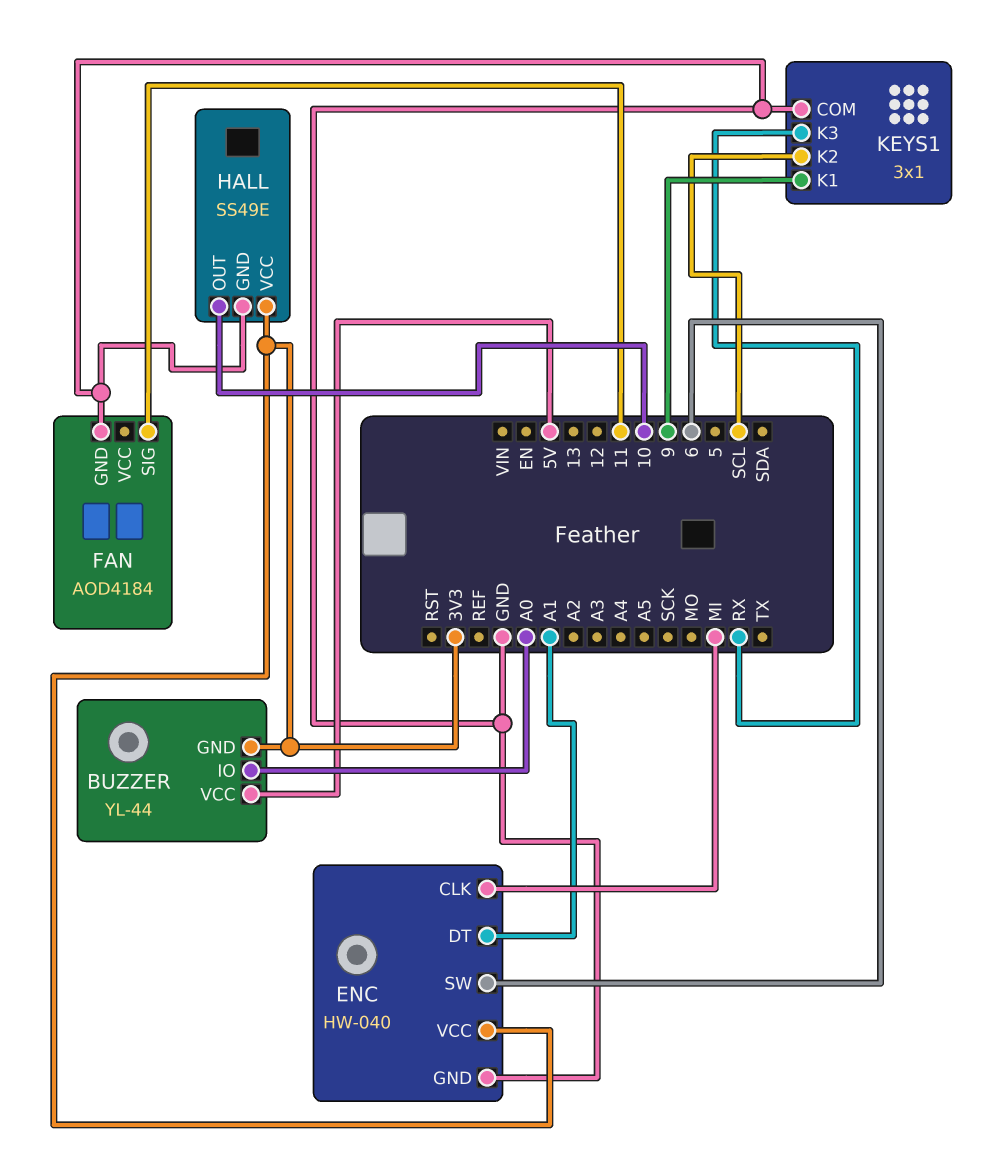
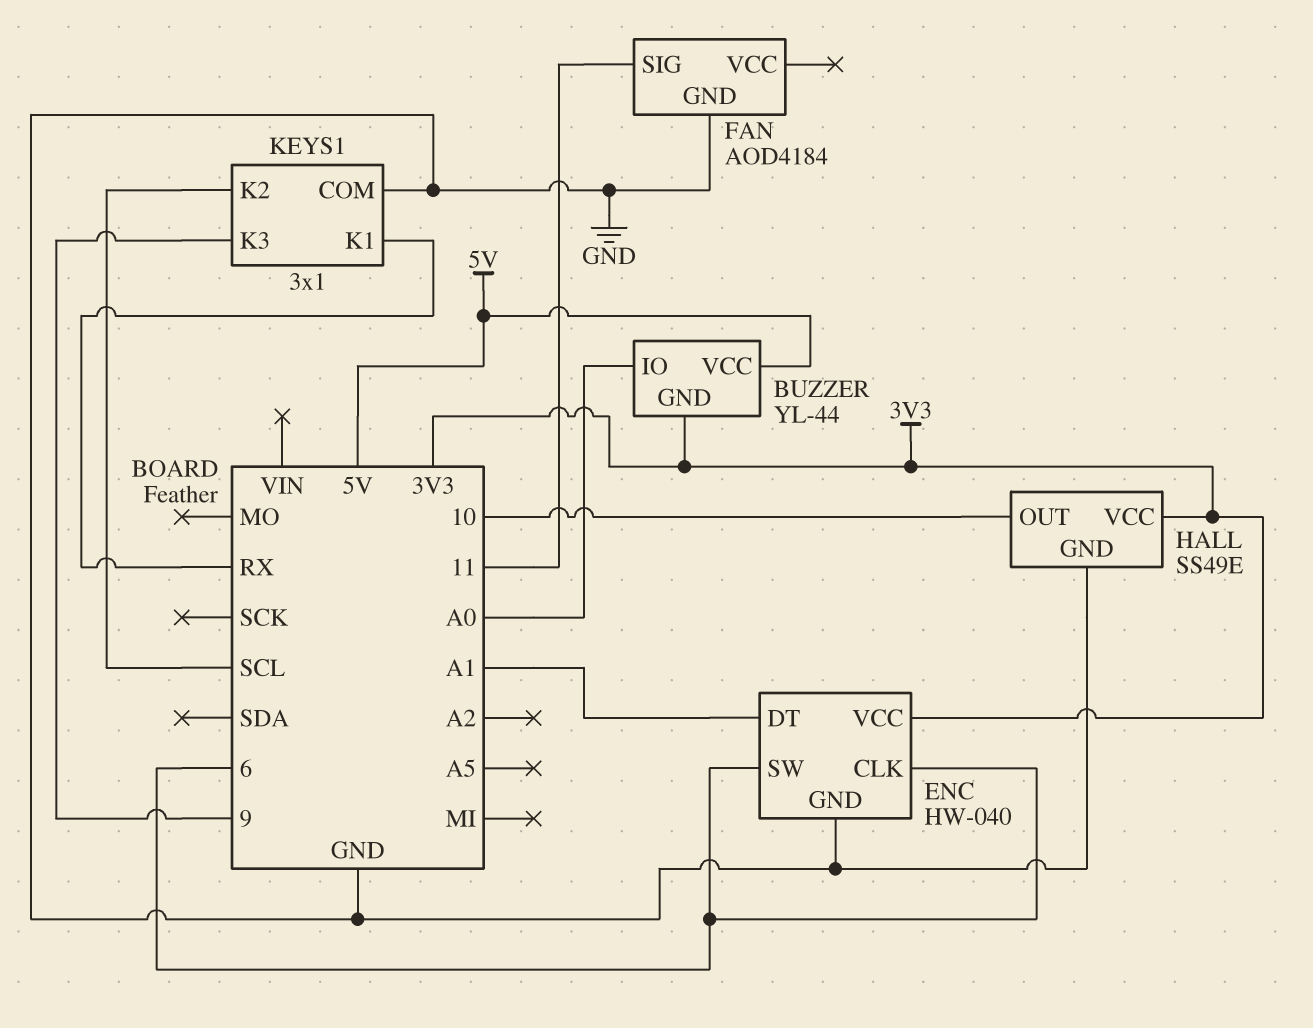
ENC pin CLK: MI -> 6
KEYS1 pin K1: 9 -> RX
KEYS1 pin K3: RX -> 9

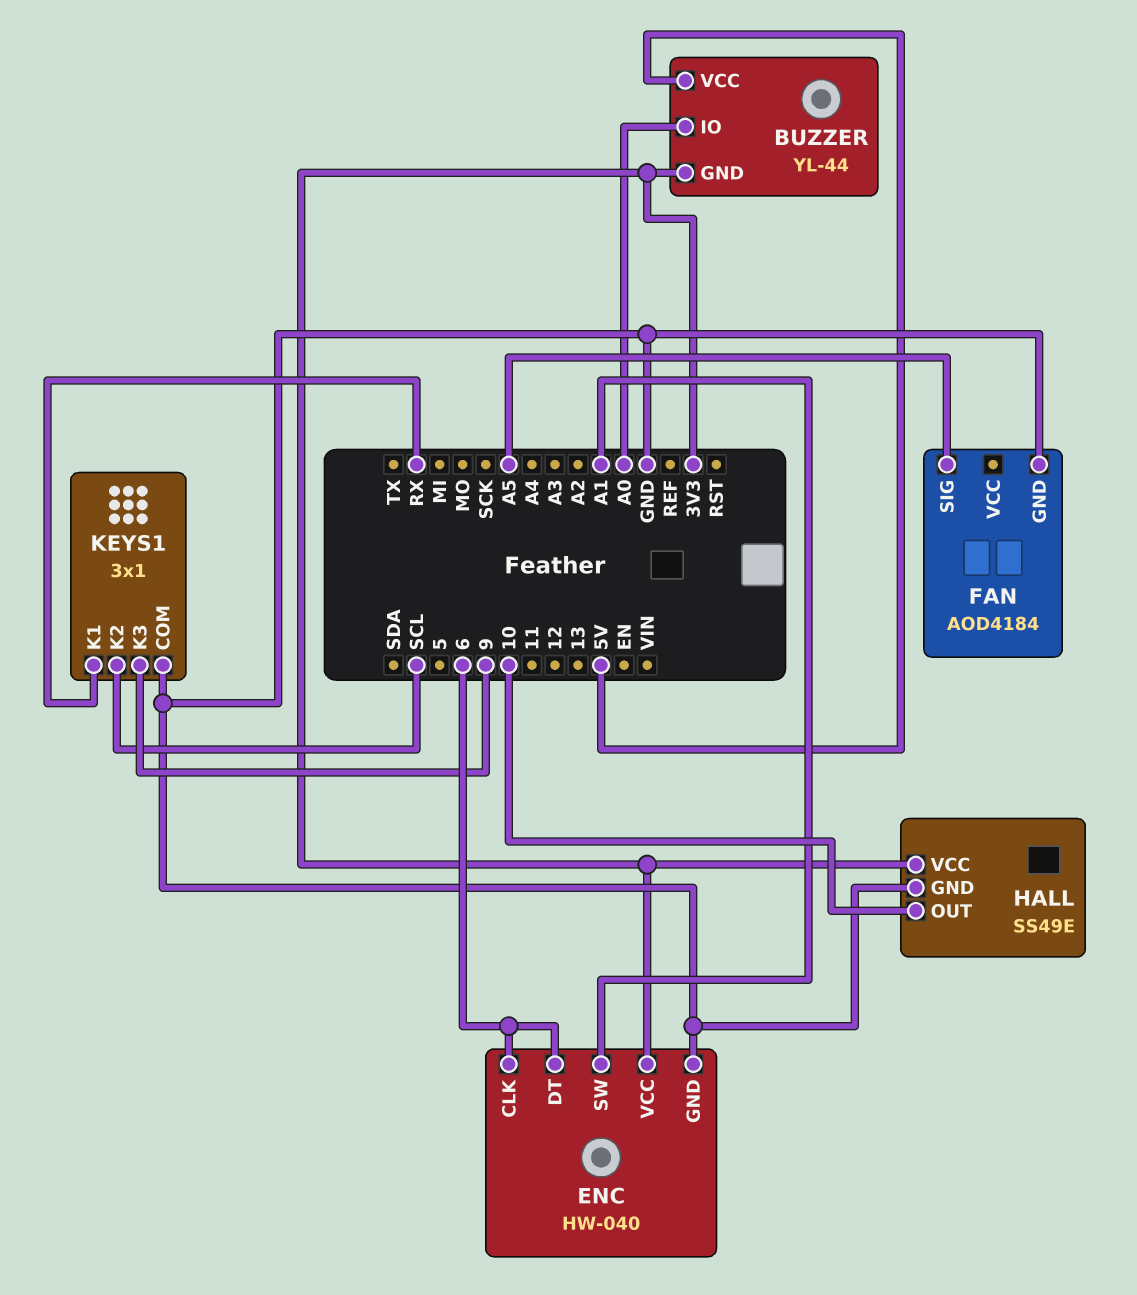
ENC pin DT: A1 -> 6
ENC pin SW: 6 -> A1
FAN pin SIG: 11 -> A5

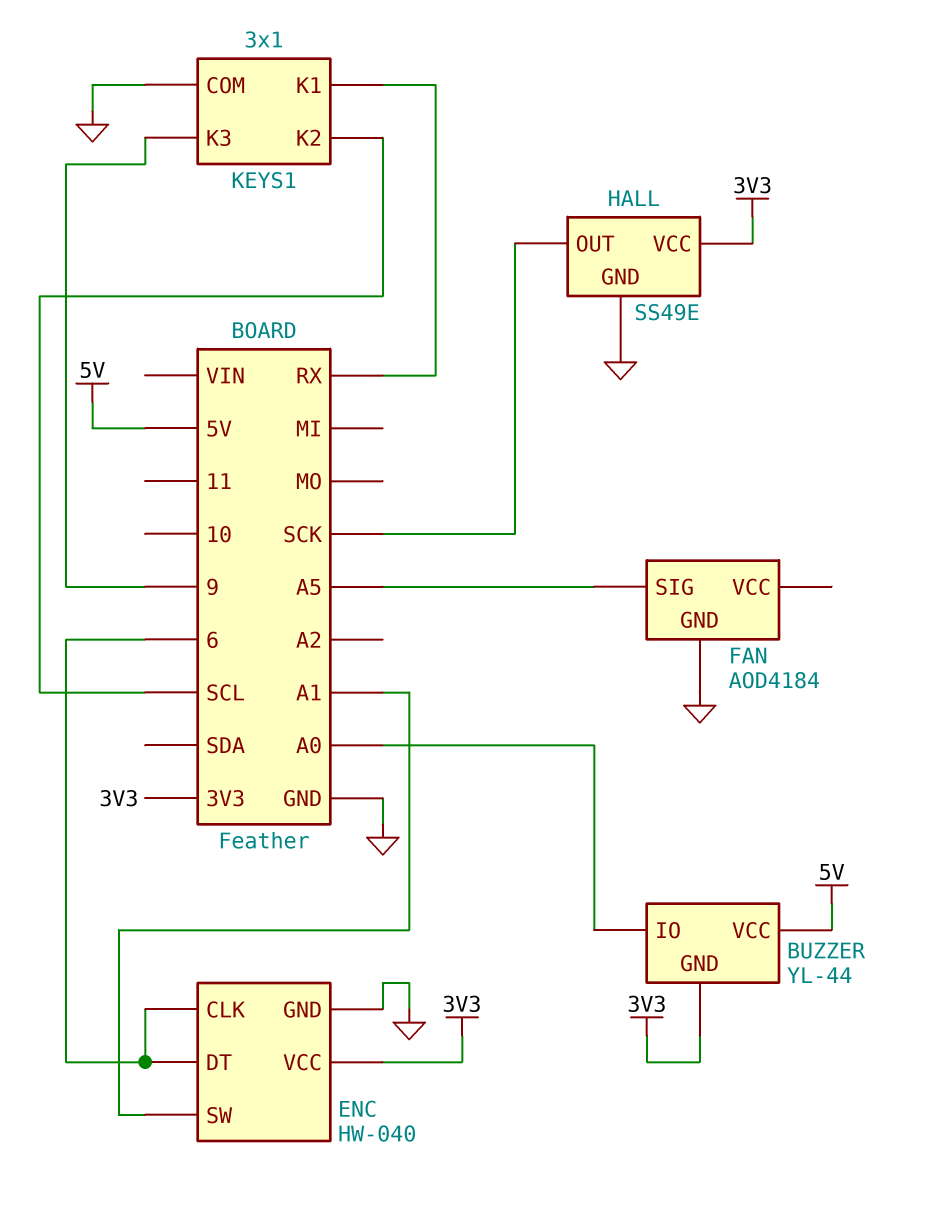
HALL pin OUT: 10 -> SCK

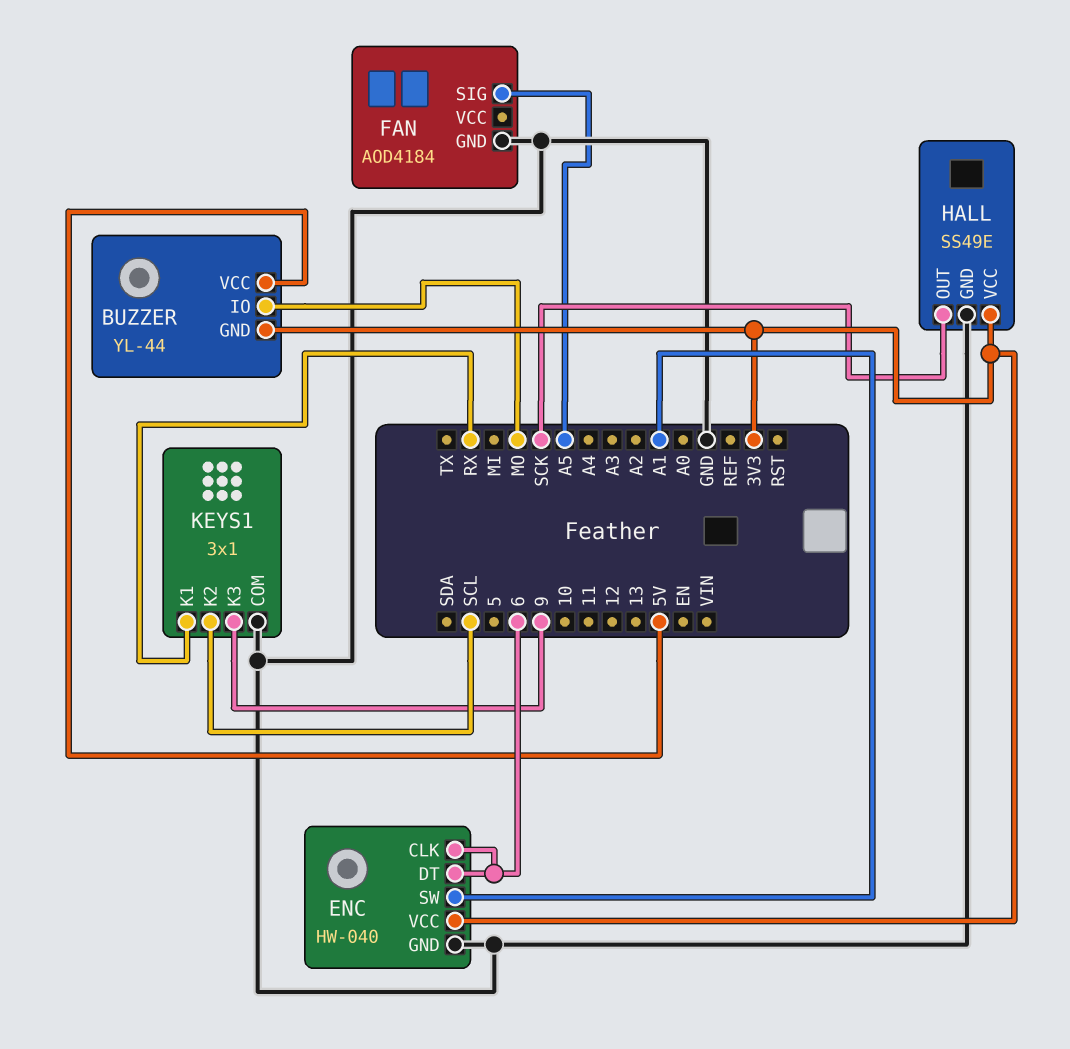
BUZZER pin IO: A0 -> MO

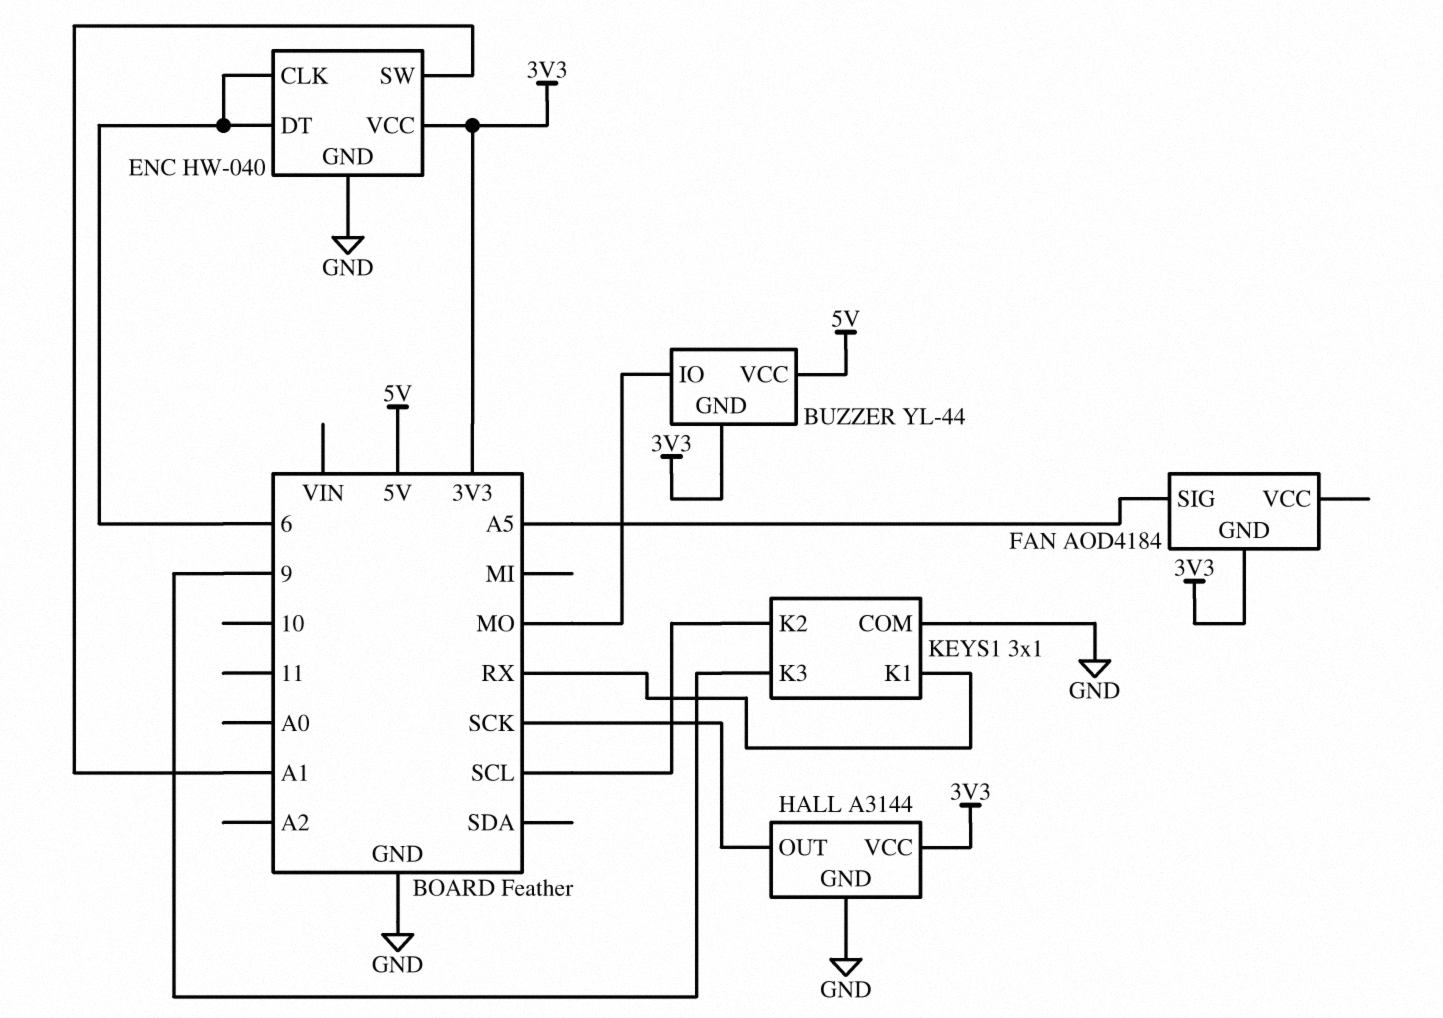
FAN pin GND: GND -> 3V3
HALL: SS49E -> A3144

